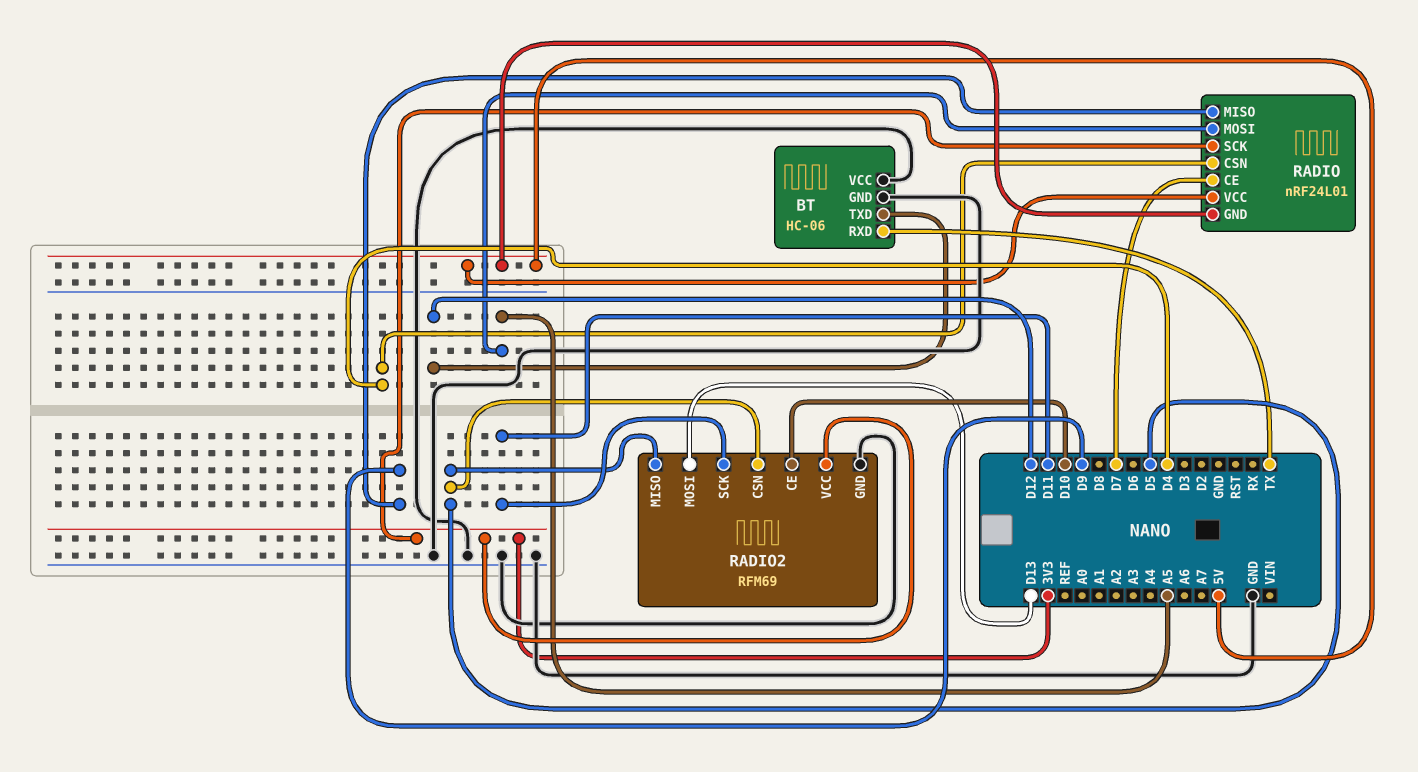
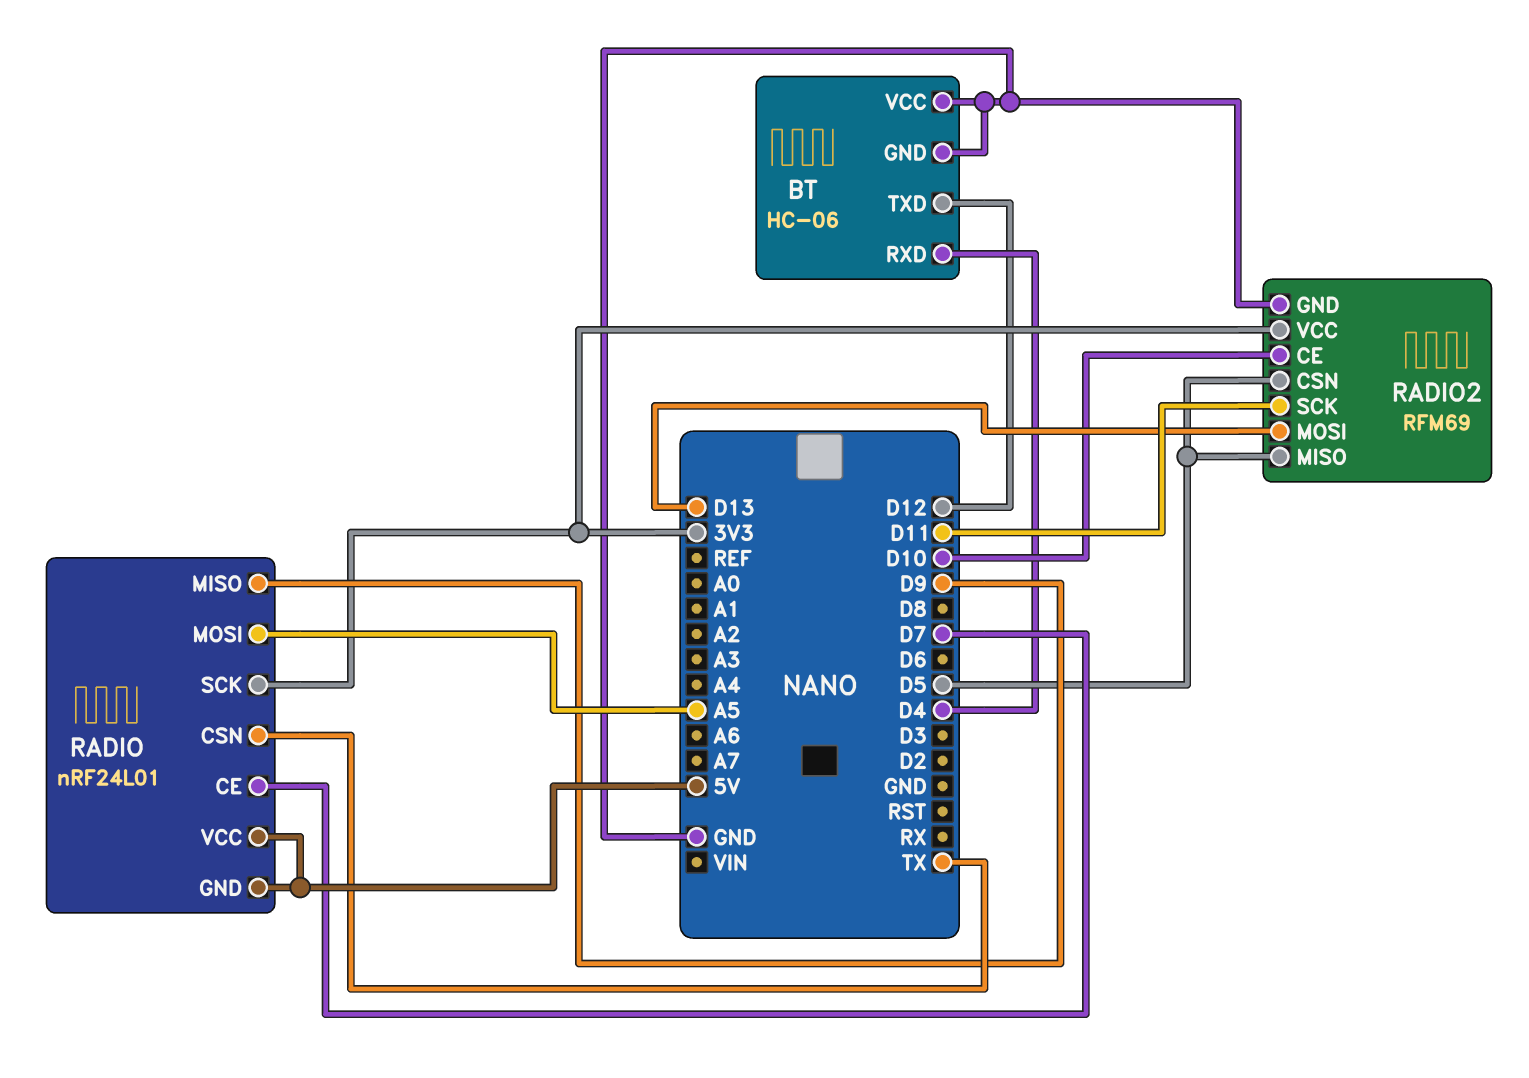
BT pin RXD: TX -> D4
RADIO pin CSN: D4 -> TX

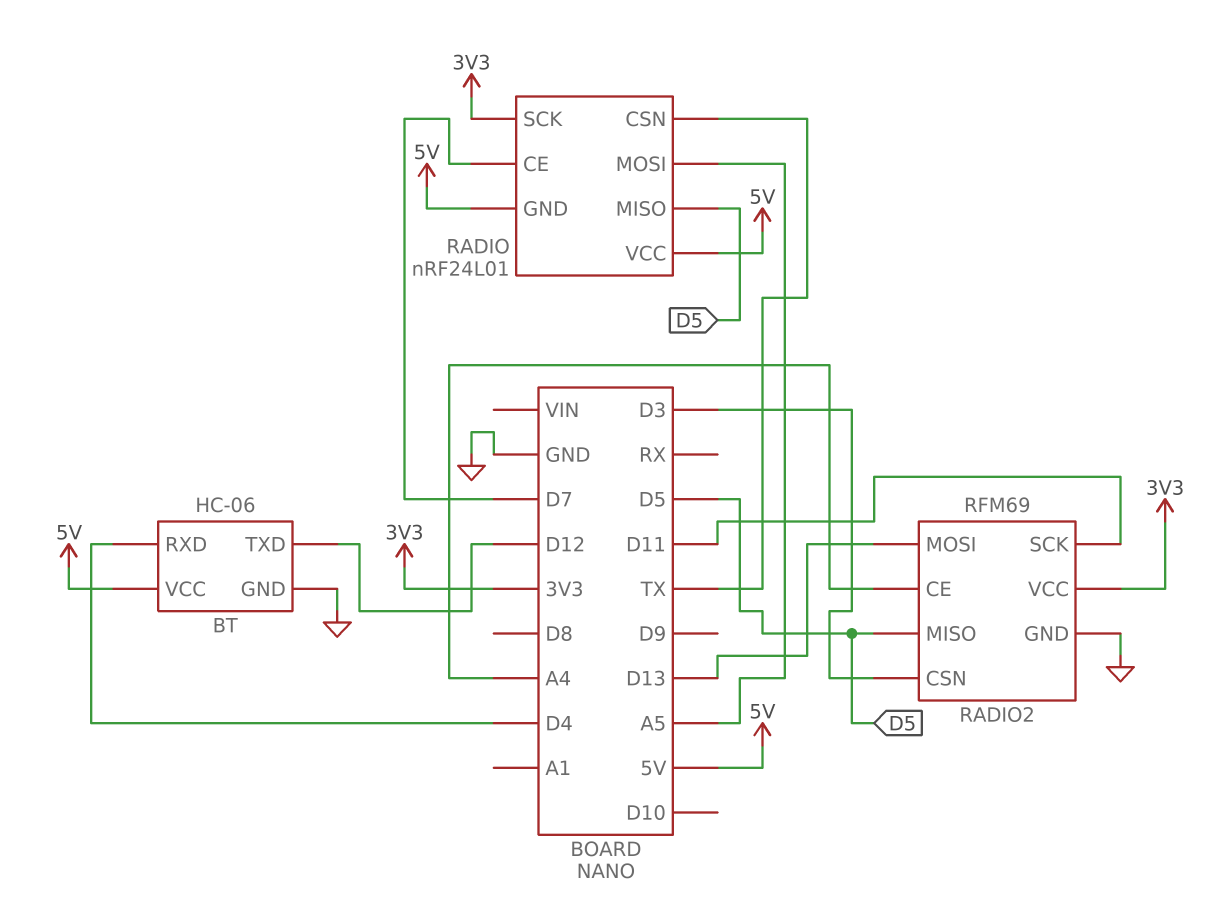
BT pin VCC: GND -> 5V
RADIO pin MISO: D9 -> D5
RADIO2 pin CE: D10 -> A4
RADIO2 pin CSN: D5 -> D3

